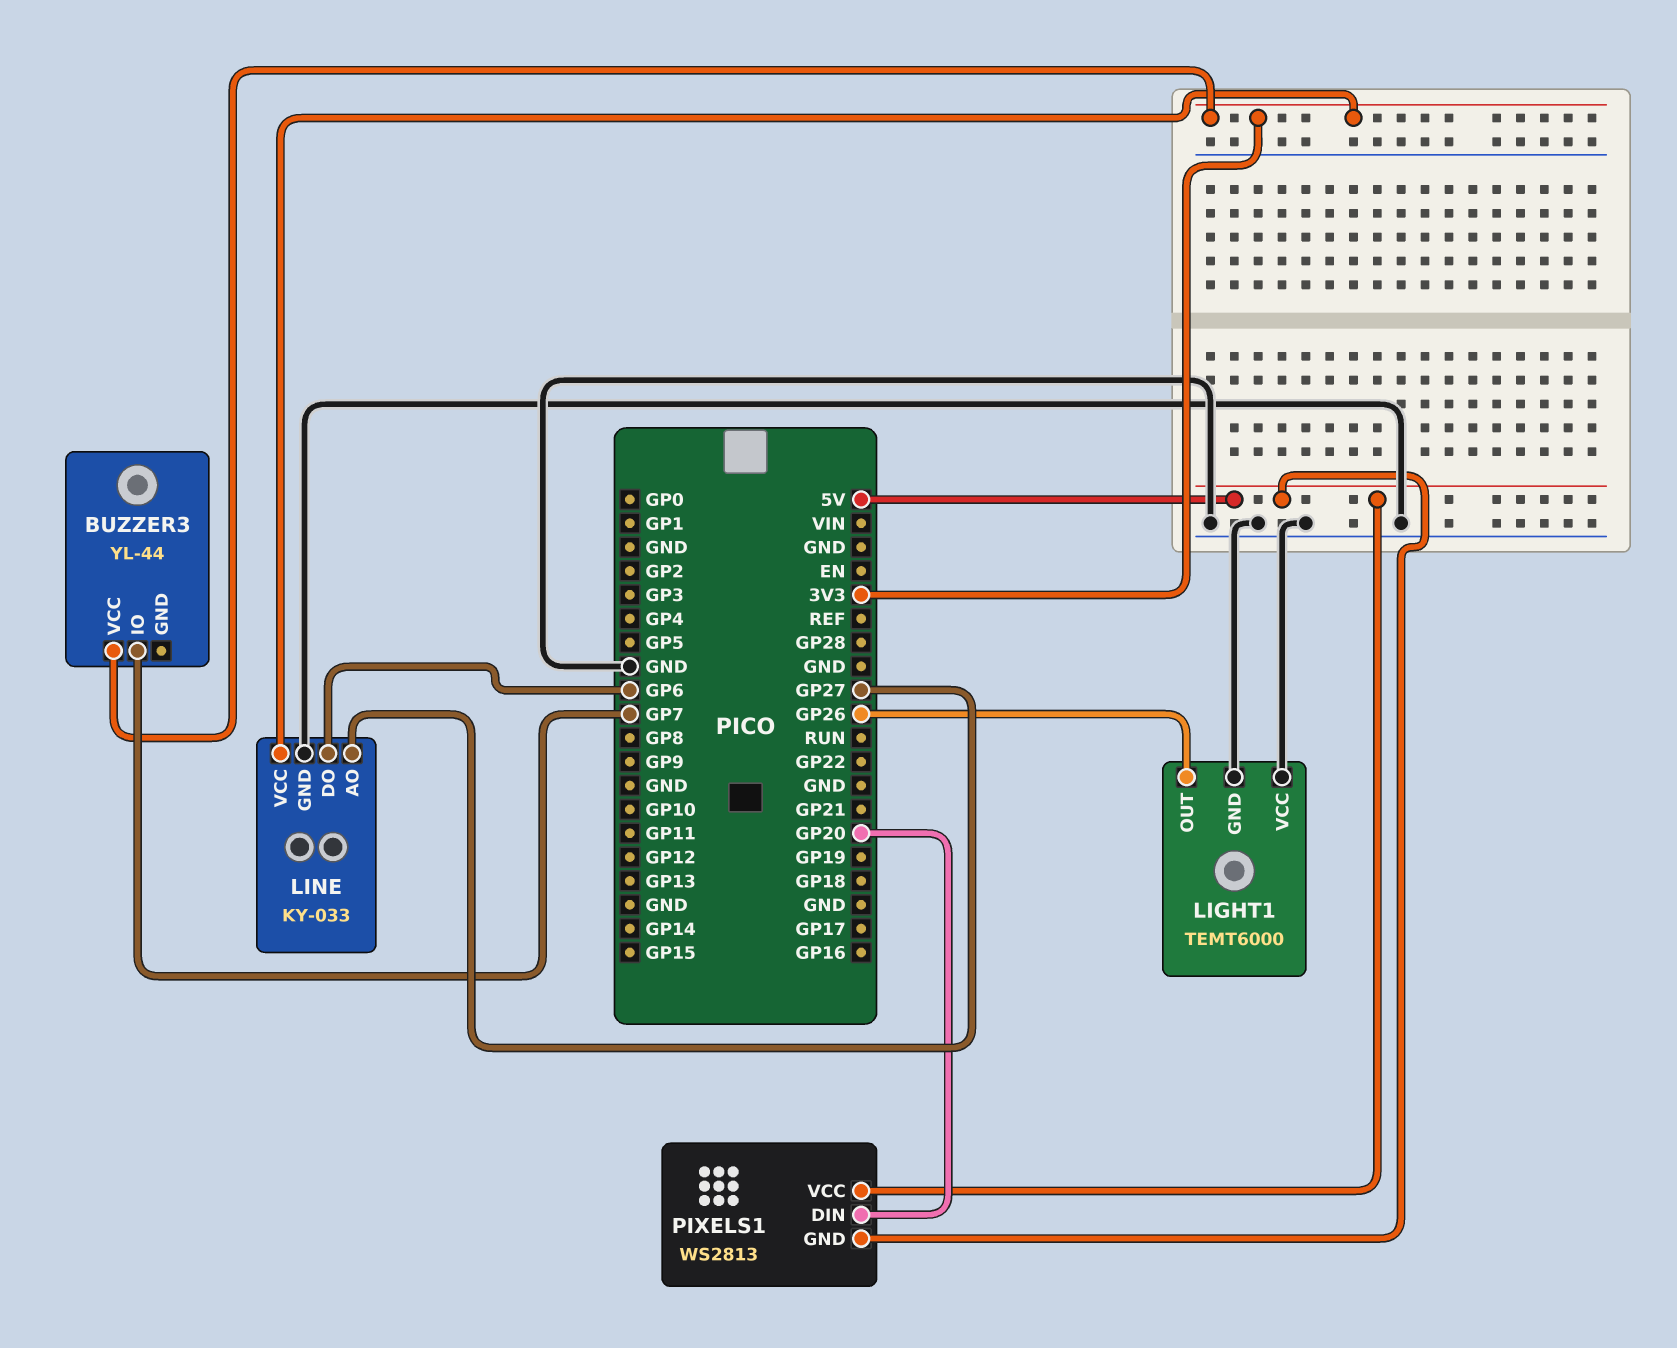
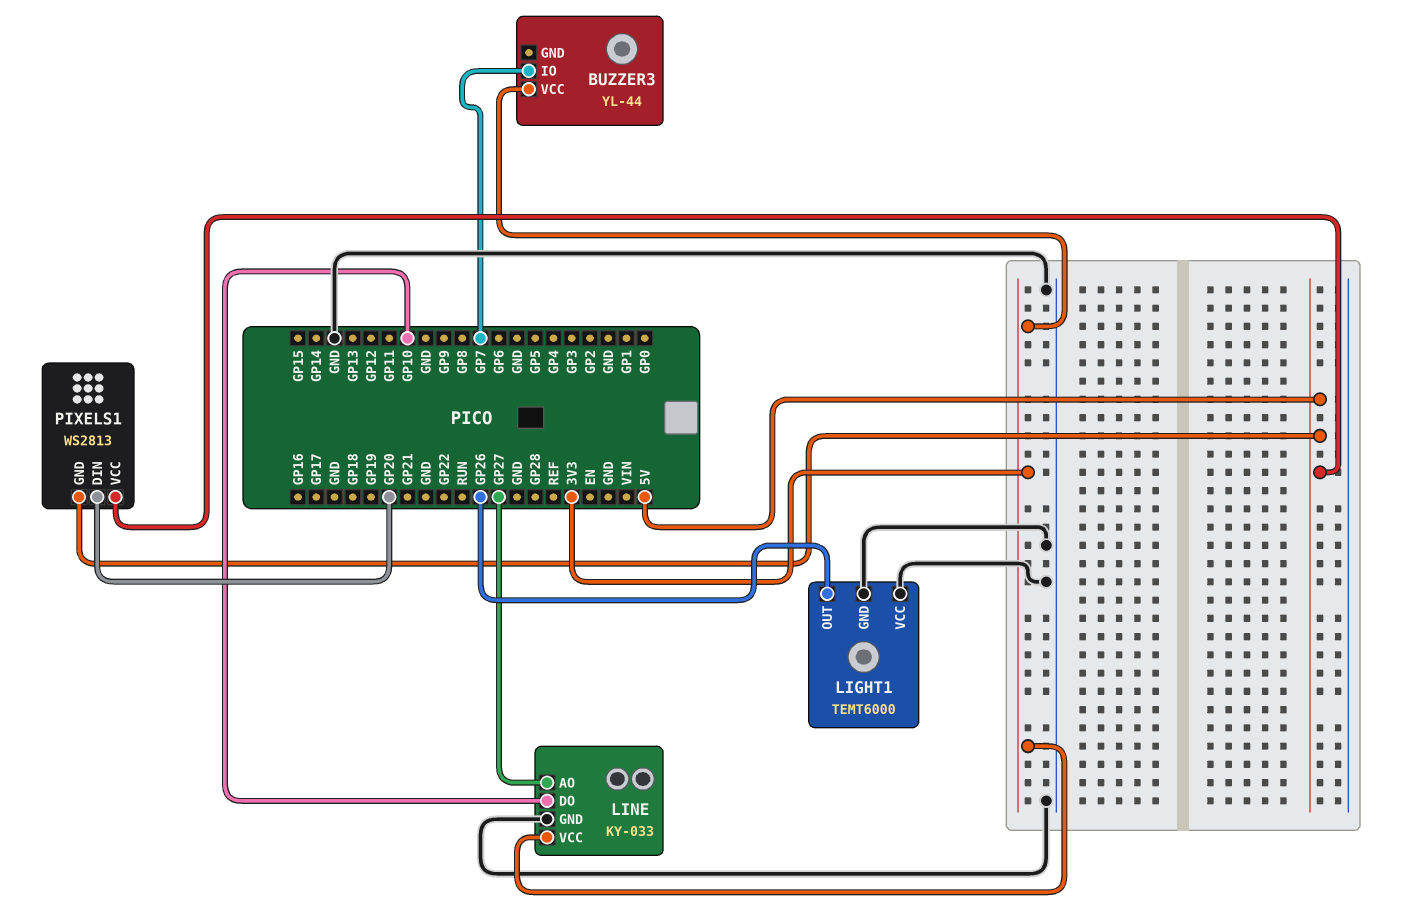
LINE pin DO: GP6 -> GP10

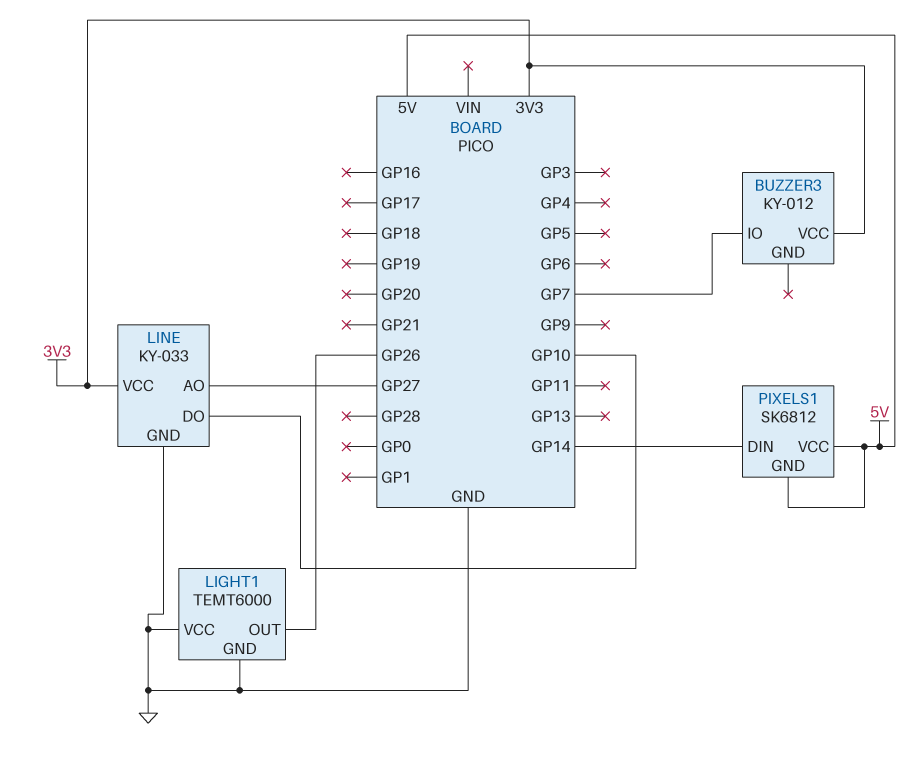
BUZZER3: YL-44 -> KY-012
PIXELS1: WS2813 -> SK6812
PIXELS1 pin DIN: GP20 -> GP14

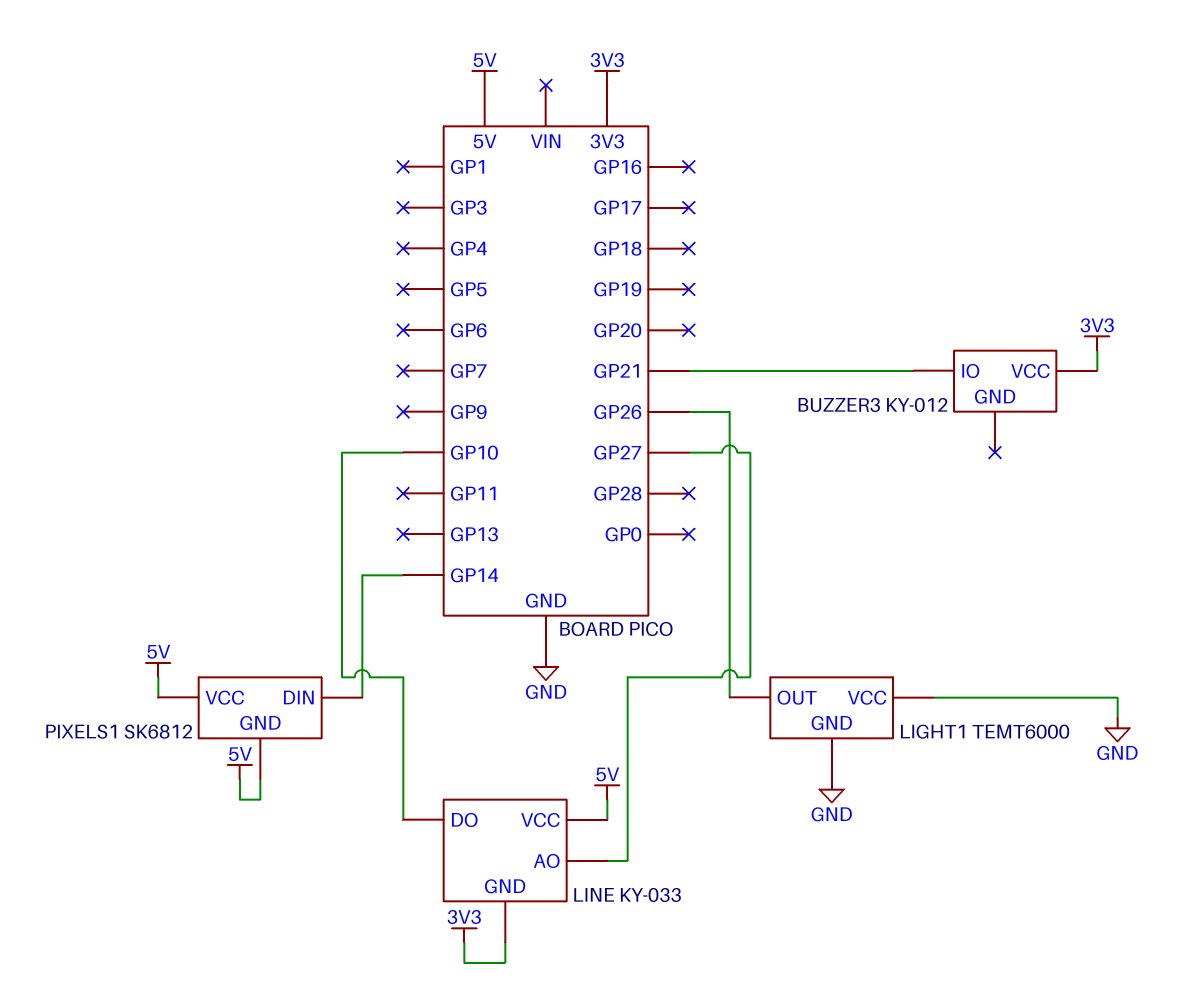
BUZZER3 pin IO: GP7 -> GP21
LINE pin GND: GND -> 3V3
LINE pin VCC: 3V3 -> 5V

